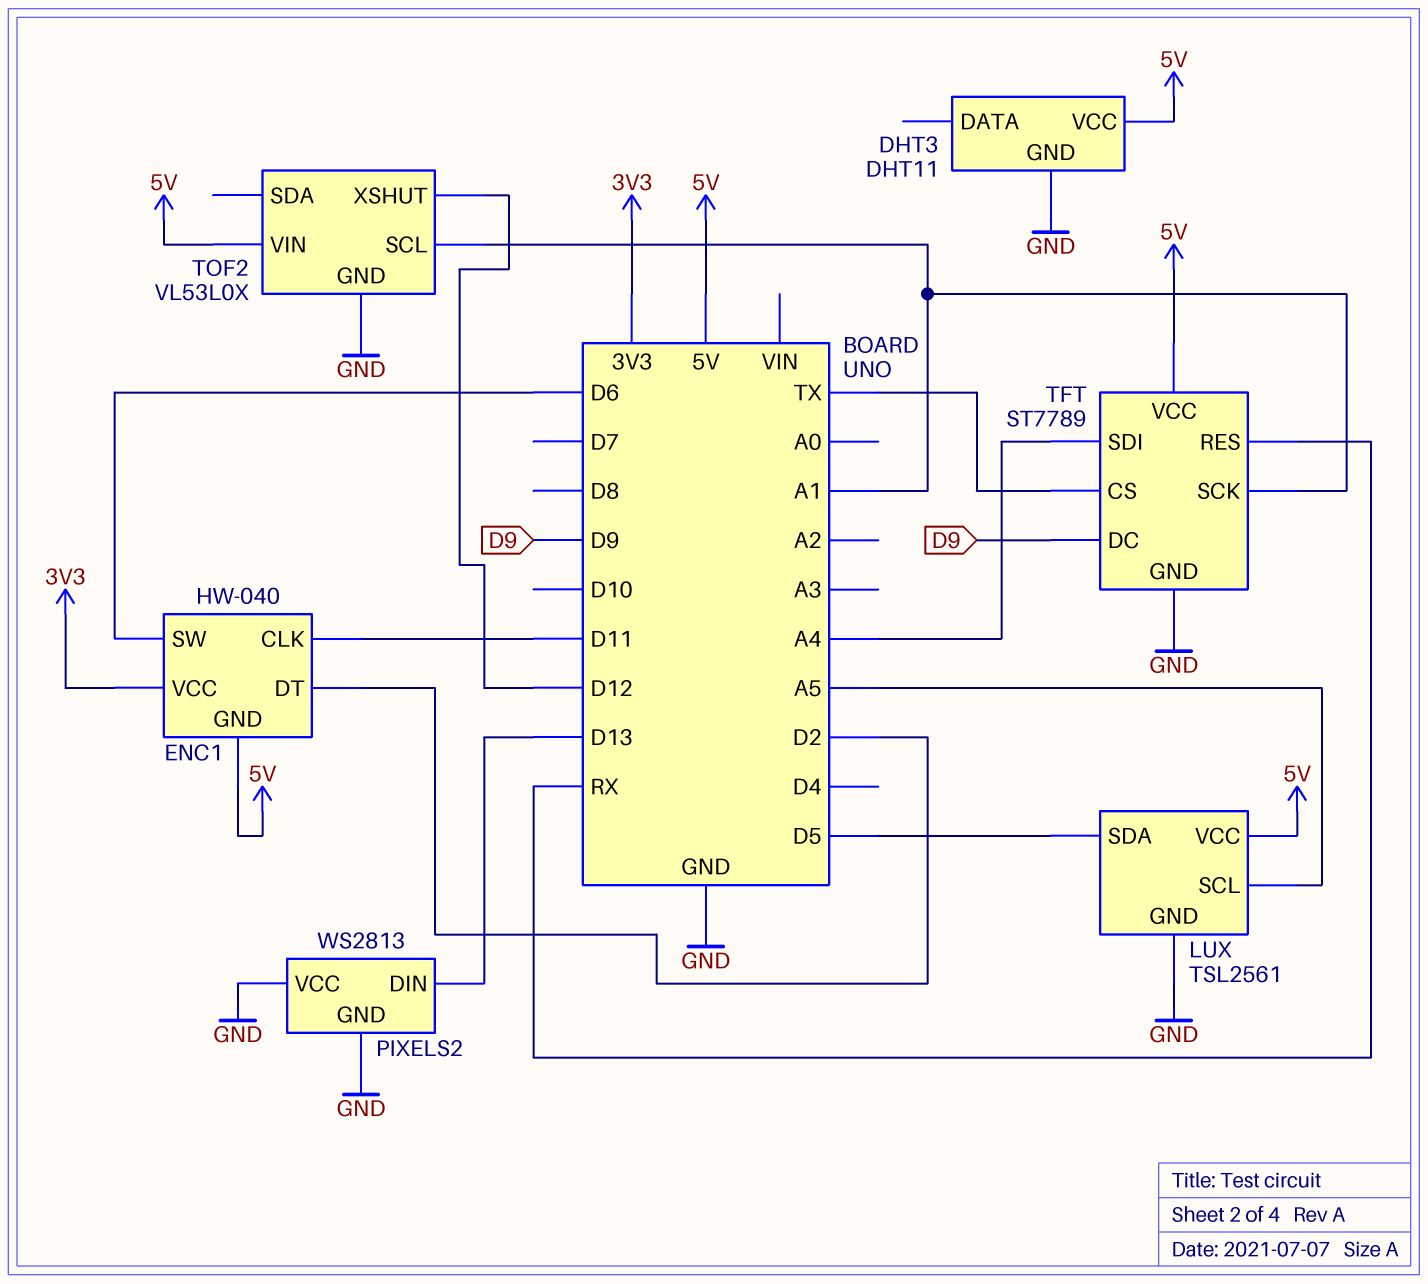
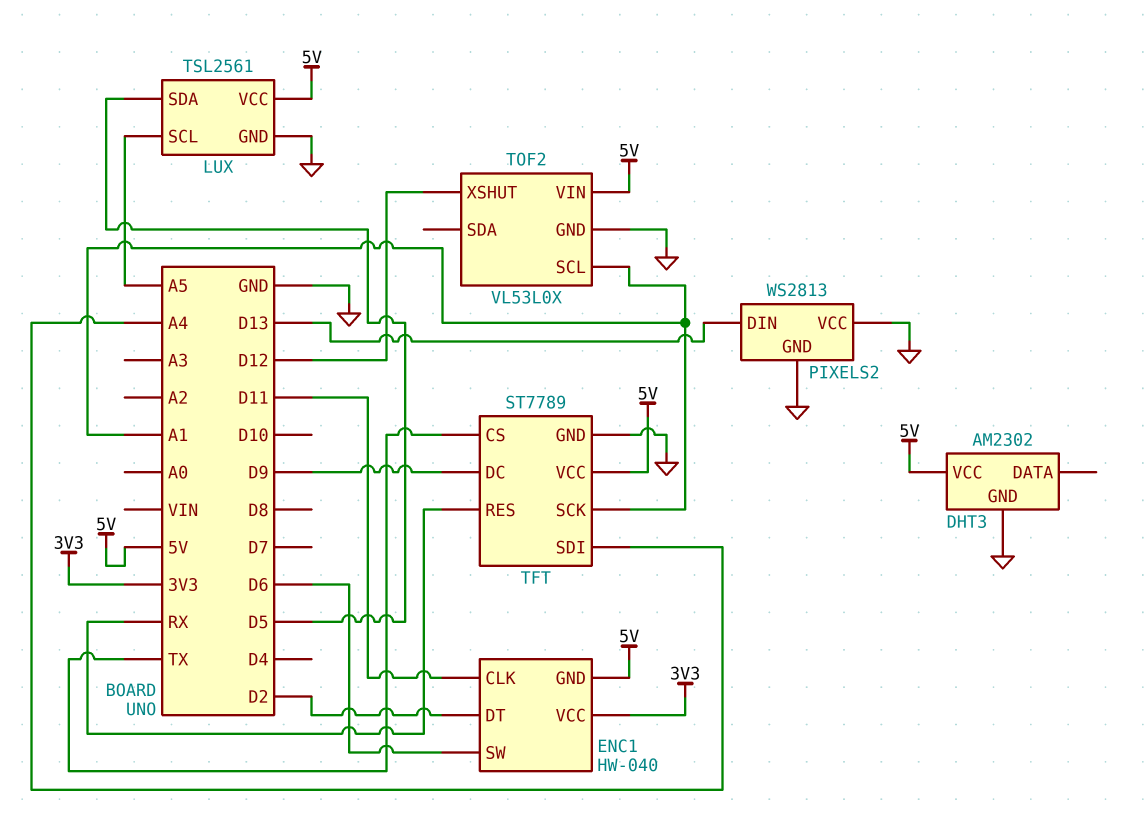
DHT3: DHT11 -> AM2302

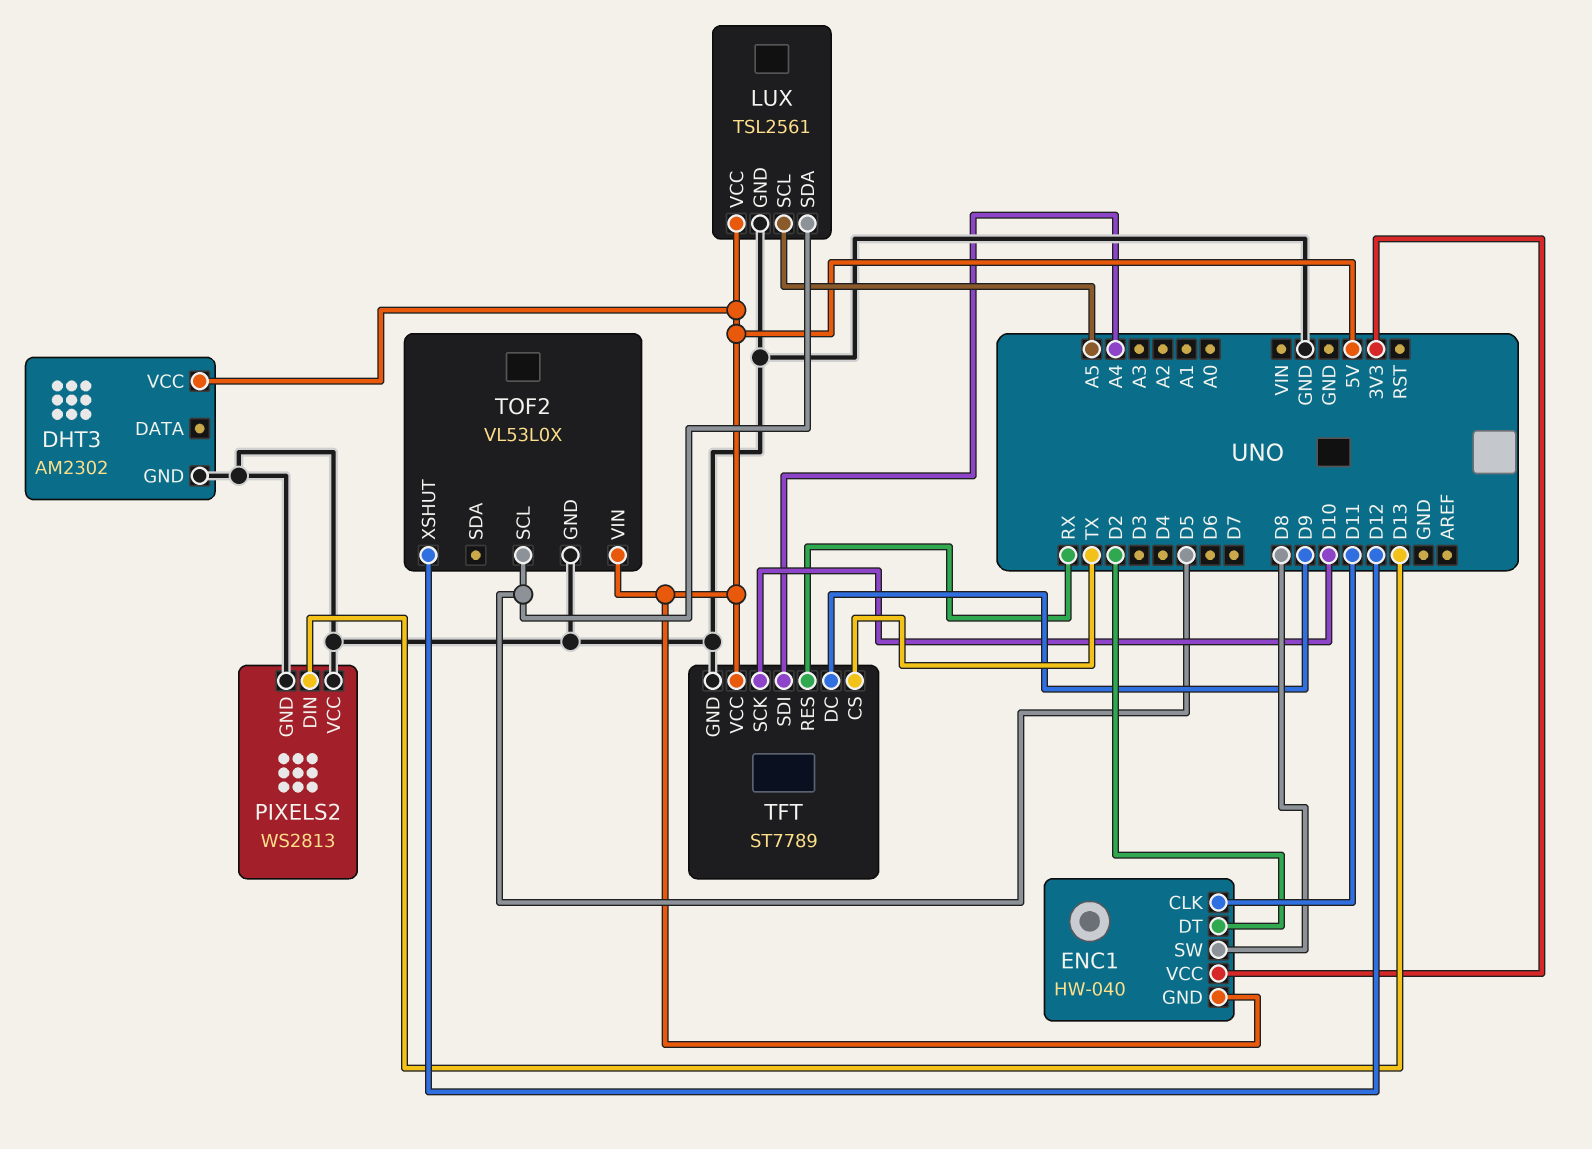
ENC1 pin SW: D6 -> D8
TFT pin SCK: A1 -> D10
TOF2 pin SCL: A1 -> D5

